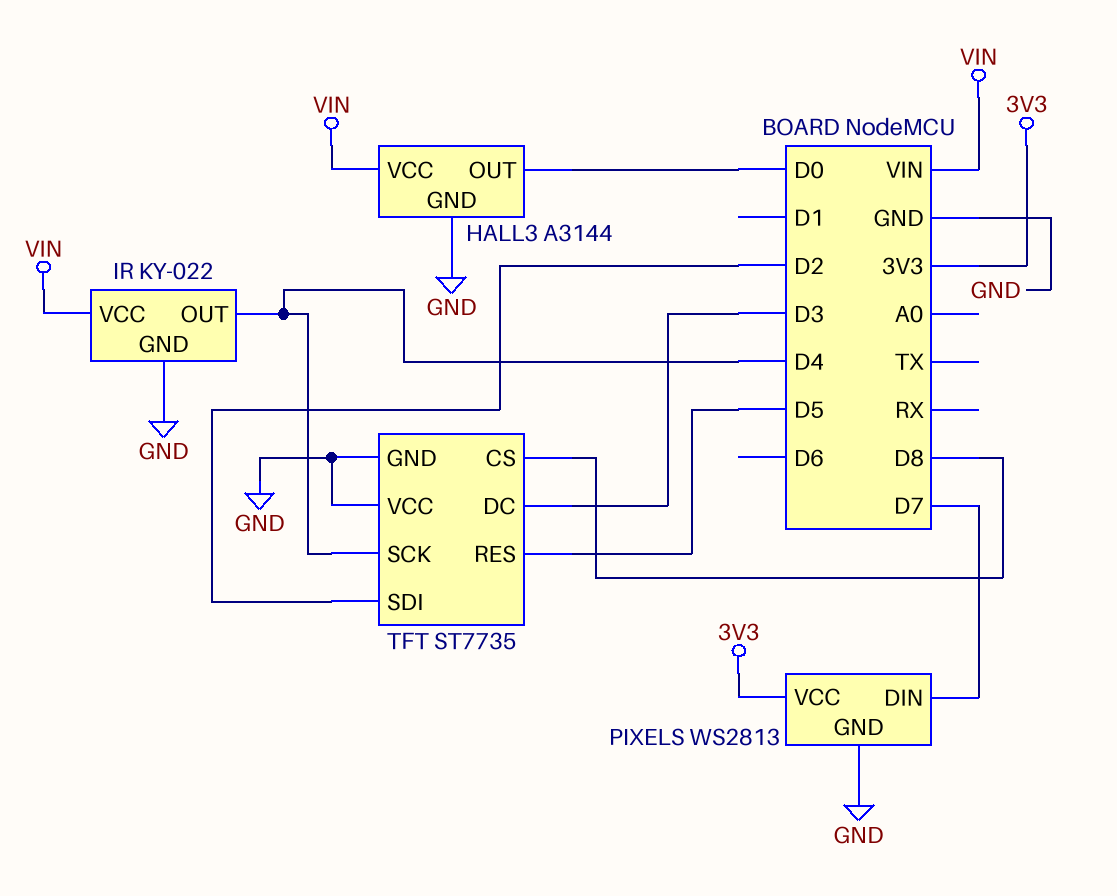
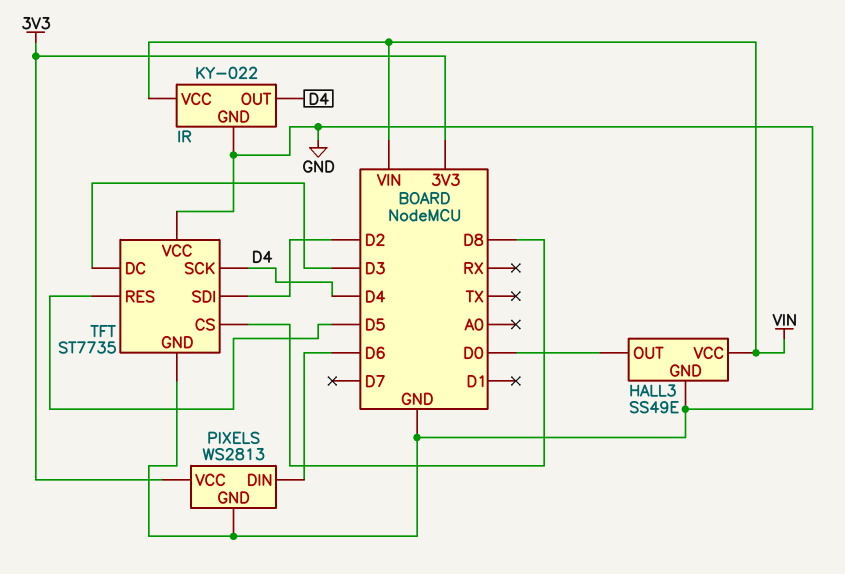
HALL3: A3144 -> SS49E
PIXELS pin DIN: D7 -> D6

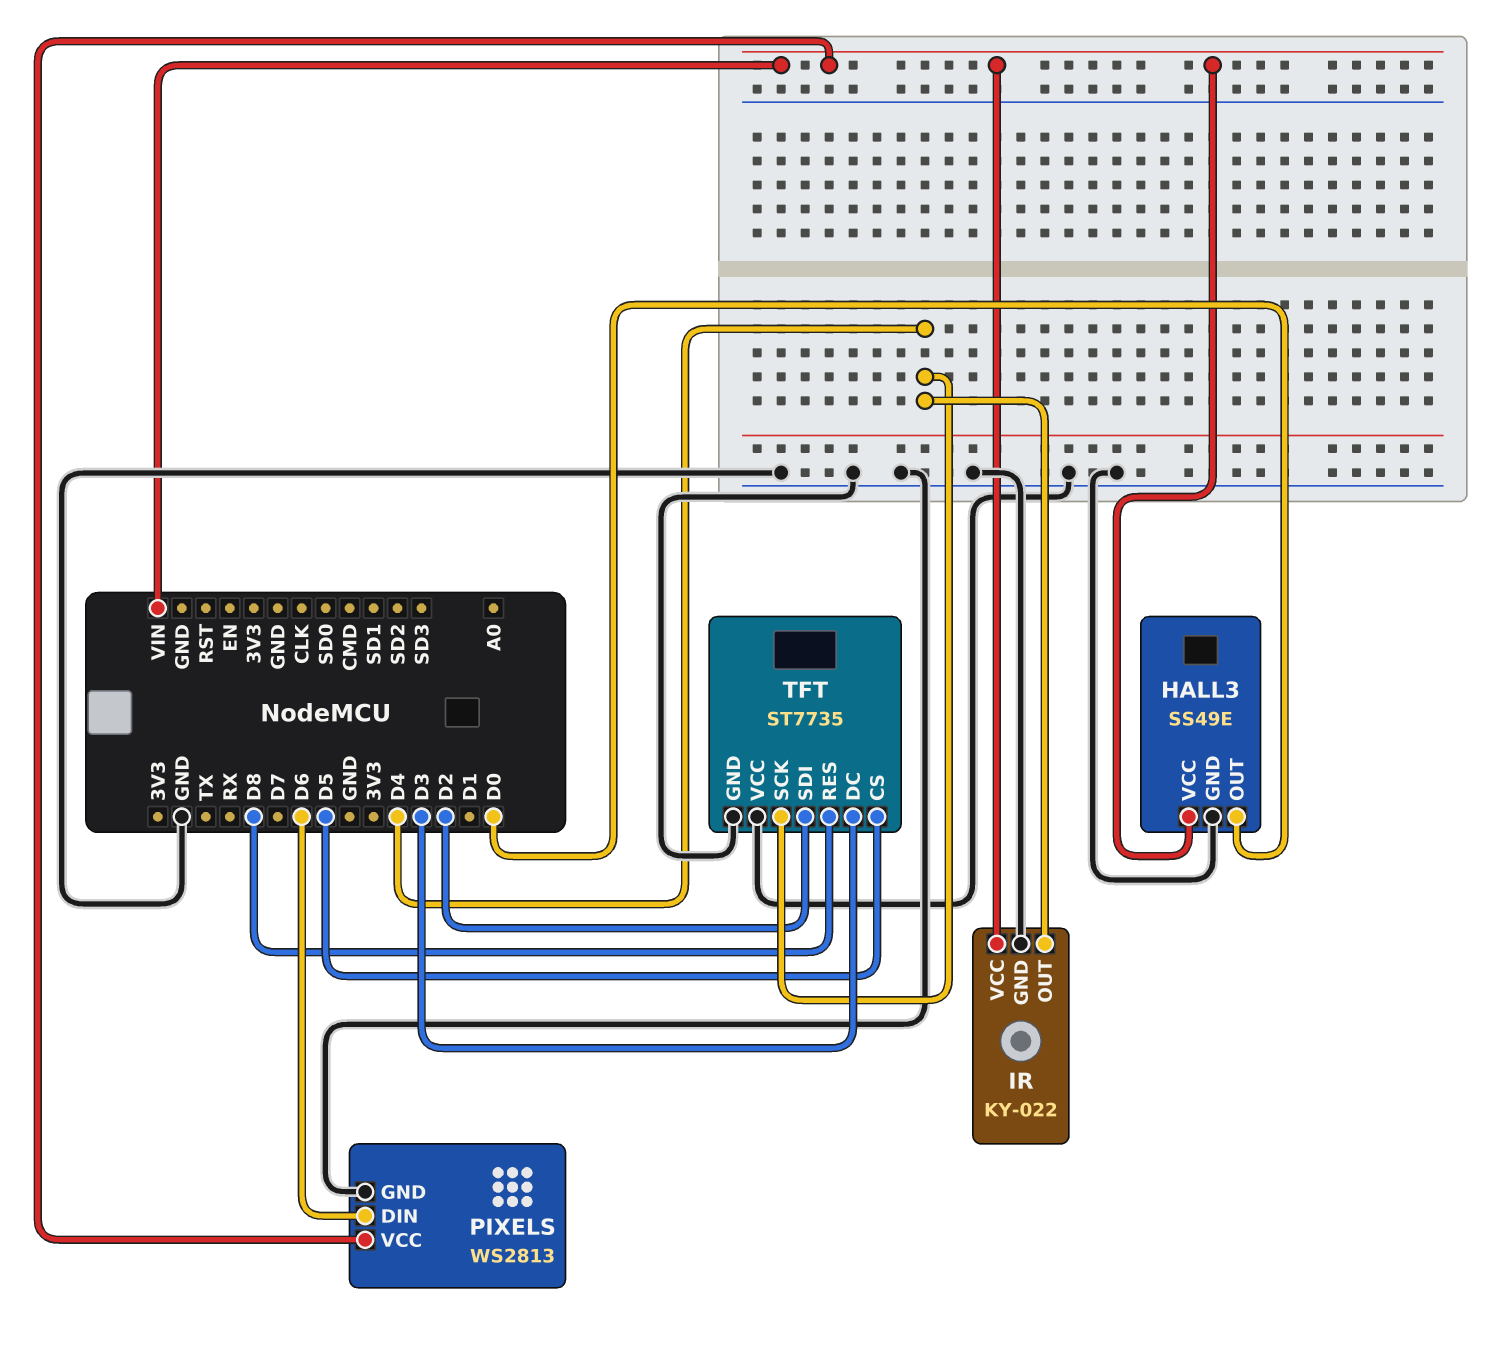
PIXELS pin VCC: 3V3 -> VIN
TFT pin CS: D8 -> D5
TFT pin RES: D5 -> D8

